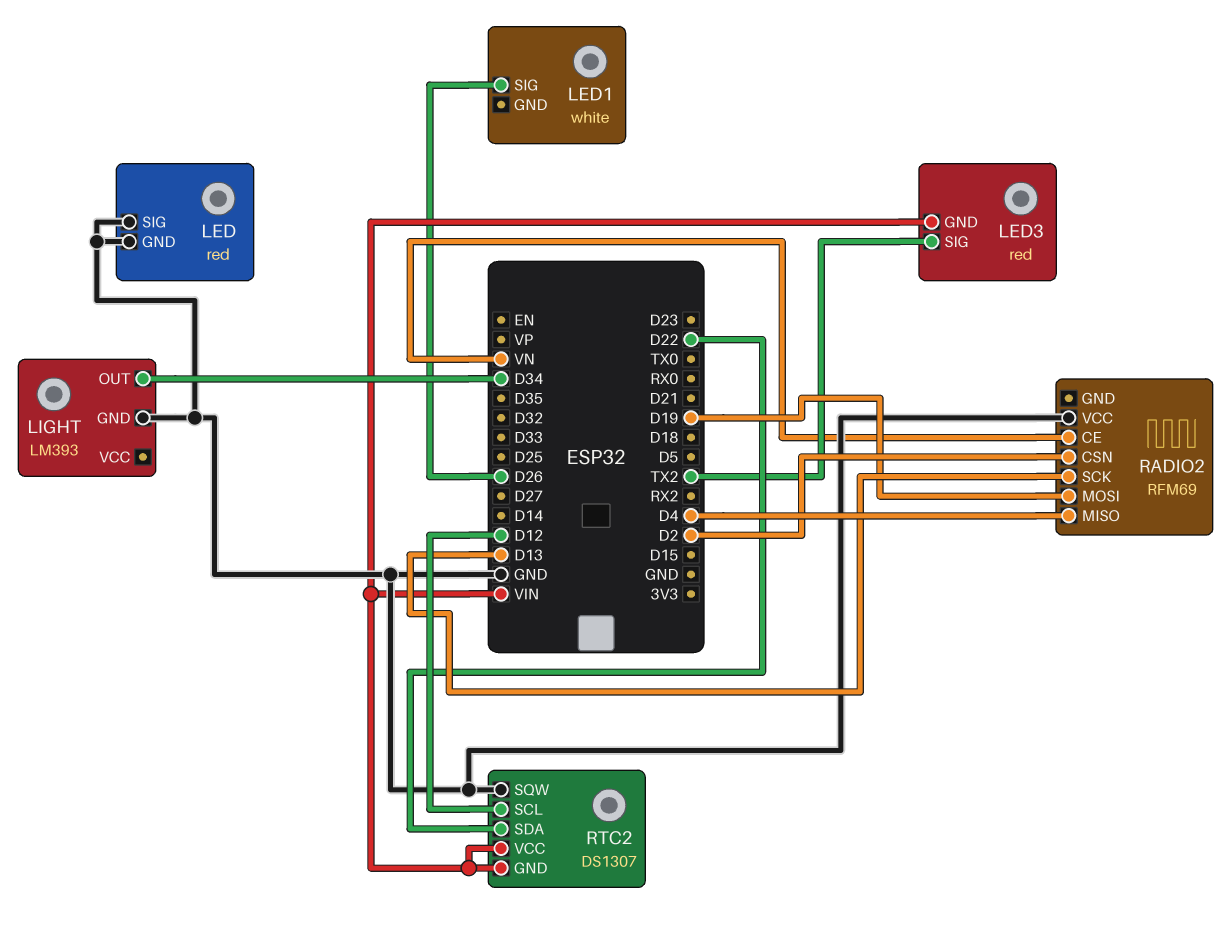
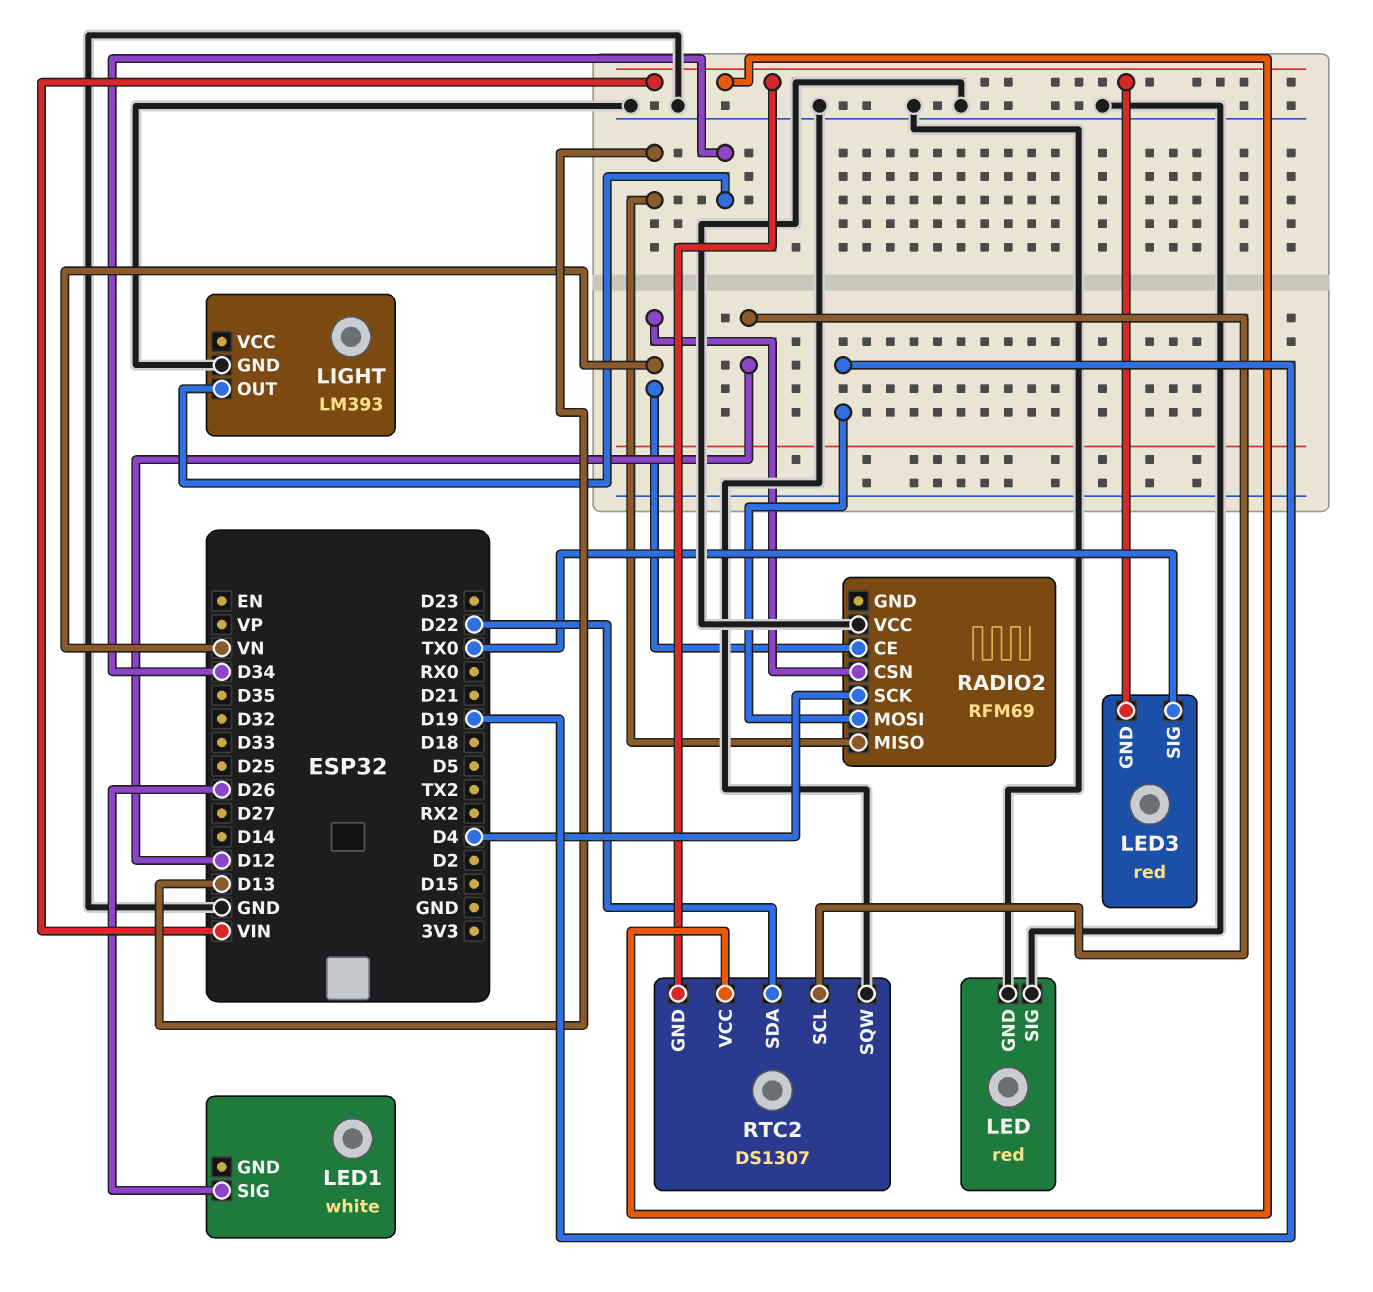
LED3 pin SIG: TX2 -> TX0
RADIO2 pin CSN: D2 -> VN
RADIO2 pin MISO: D4 -> D13
RADIO2 pin SCK: D13 -> D4

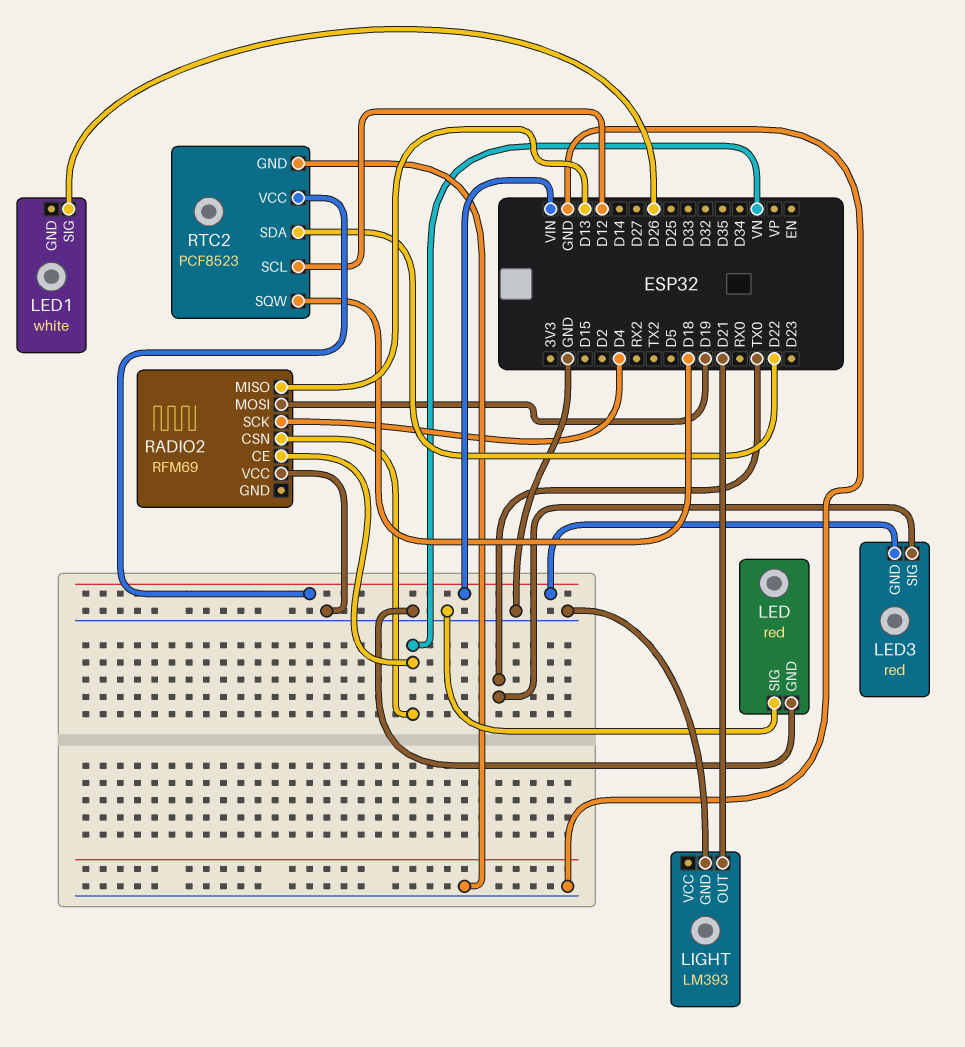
LIGHT pin OUT: D34 -> D21
RTC2: DS1307 -> PCF8523
RTC2 pin GND: VIN -> GND
RTC2 pin SQW: GND -> D18

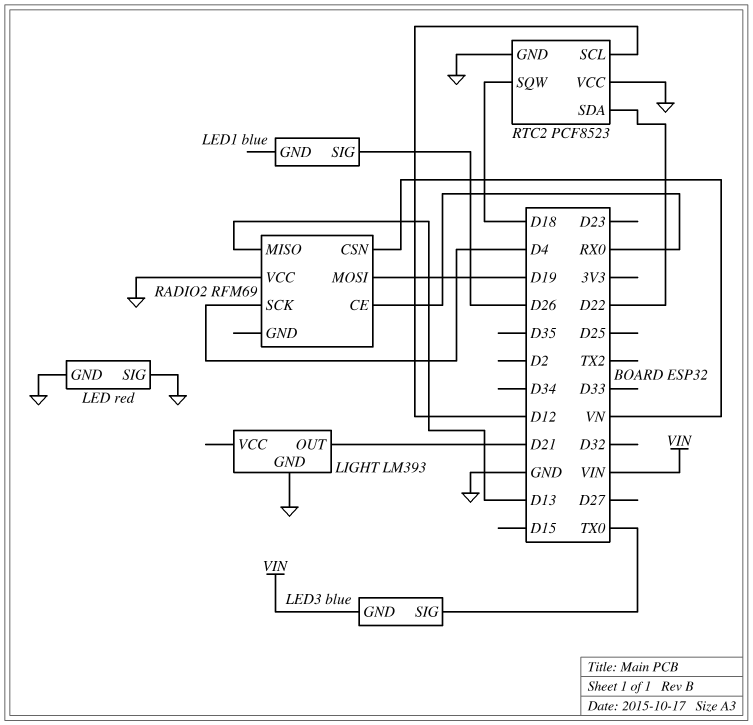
LED1: white -> blue
LED3: red -> blue
RADIO2 pin CE: VN -> RX0
RTC2 pin VCC: VIN -> GND

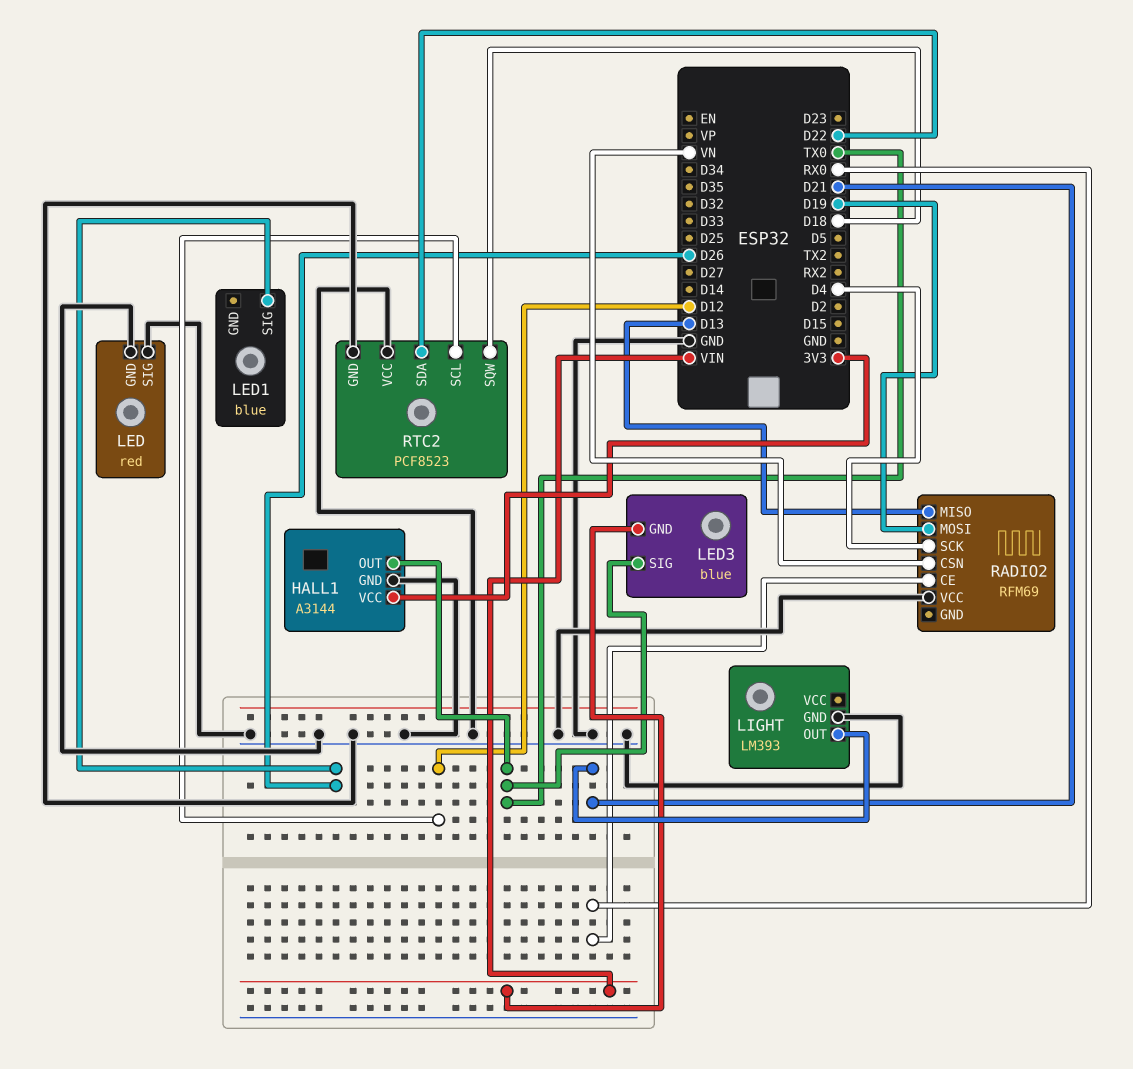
HALL1: none -> A3144
HALL1 pin GND: none -> GND
HALL1 pin OUT: none -> TX0
HALL1 pin VCC: none -> 3V3

